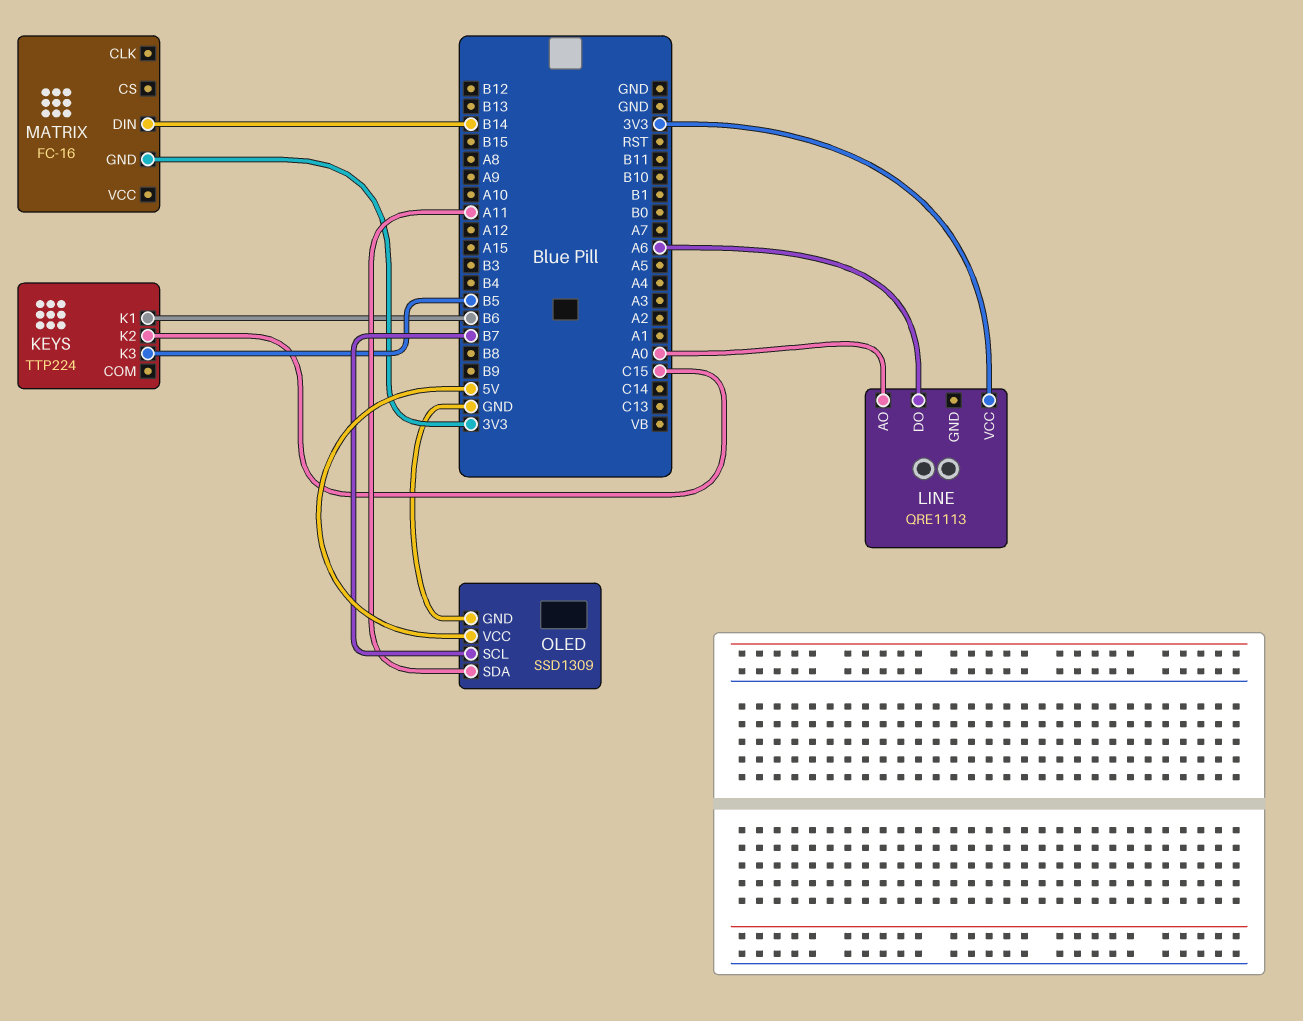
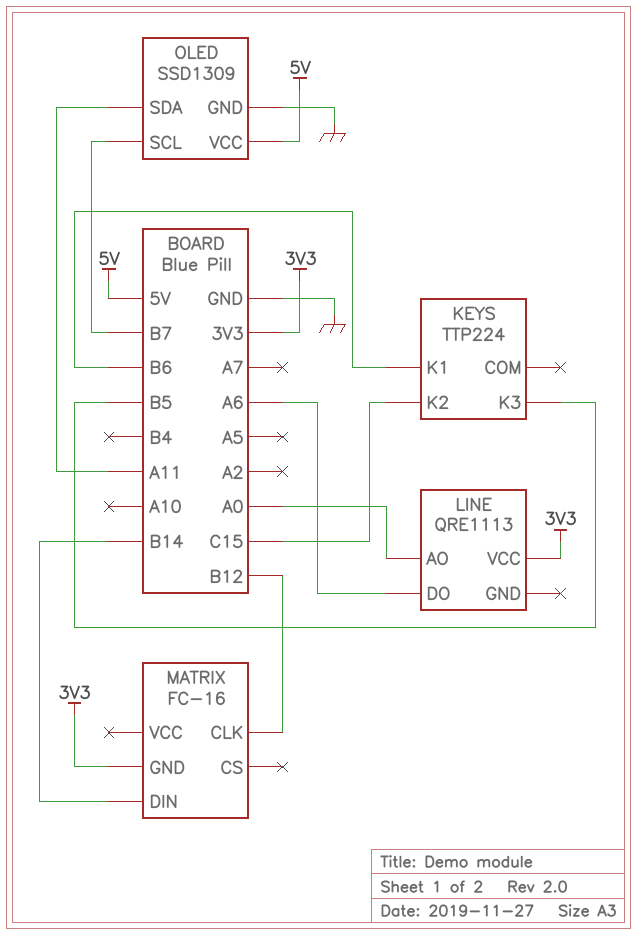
MATRIX pin CLK: none -> B12

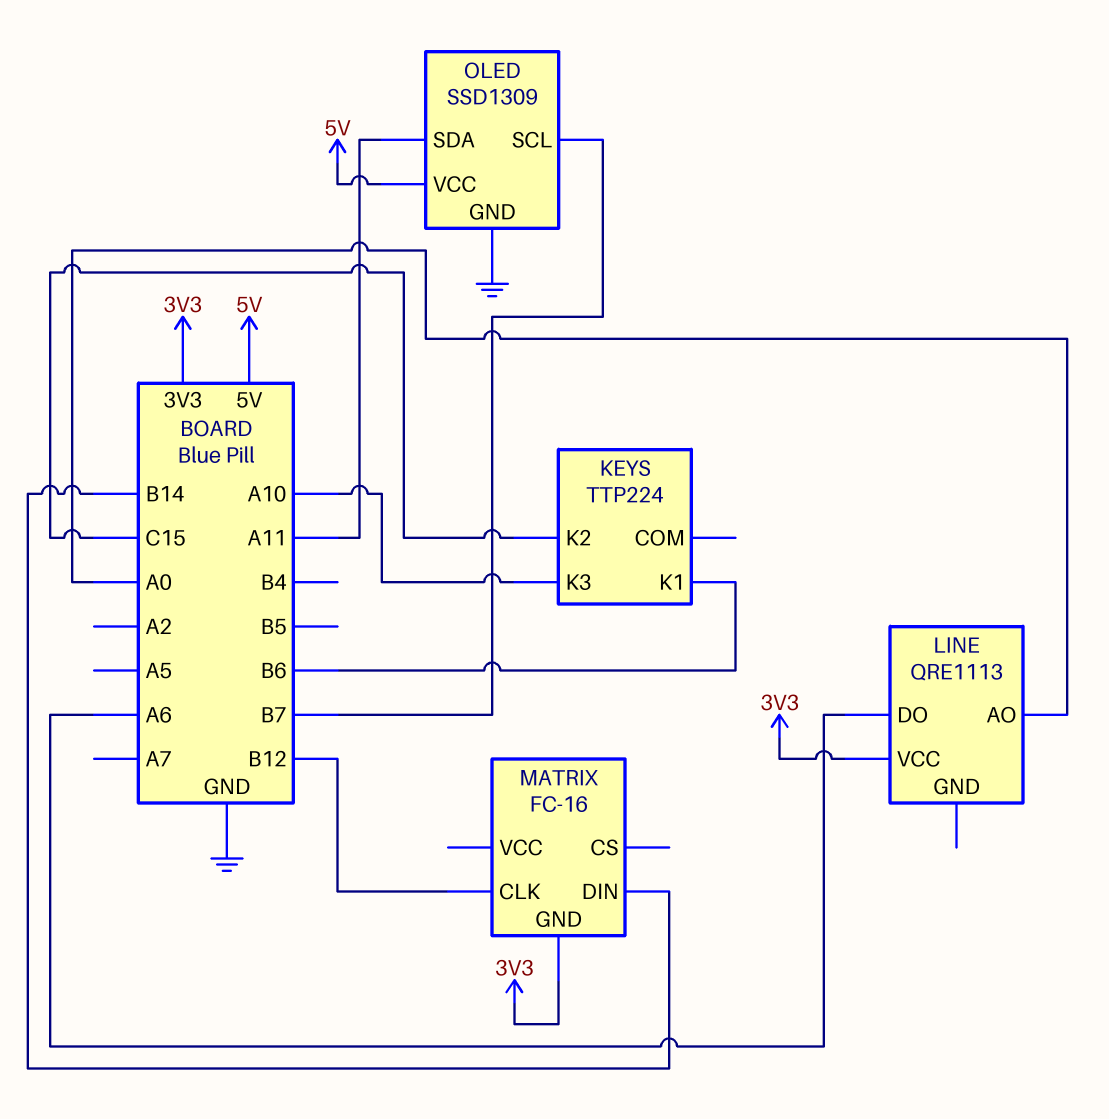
KEYS pin K3: B5 -> A10

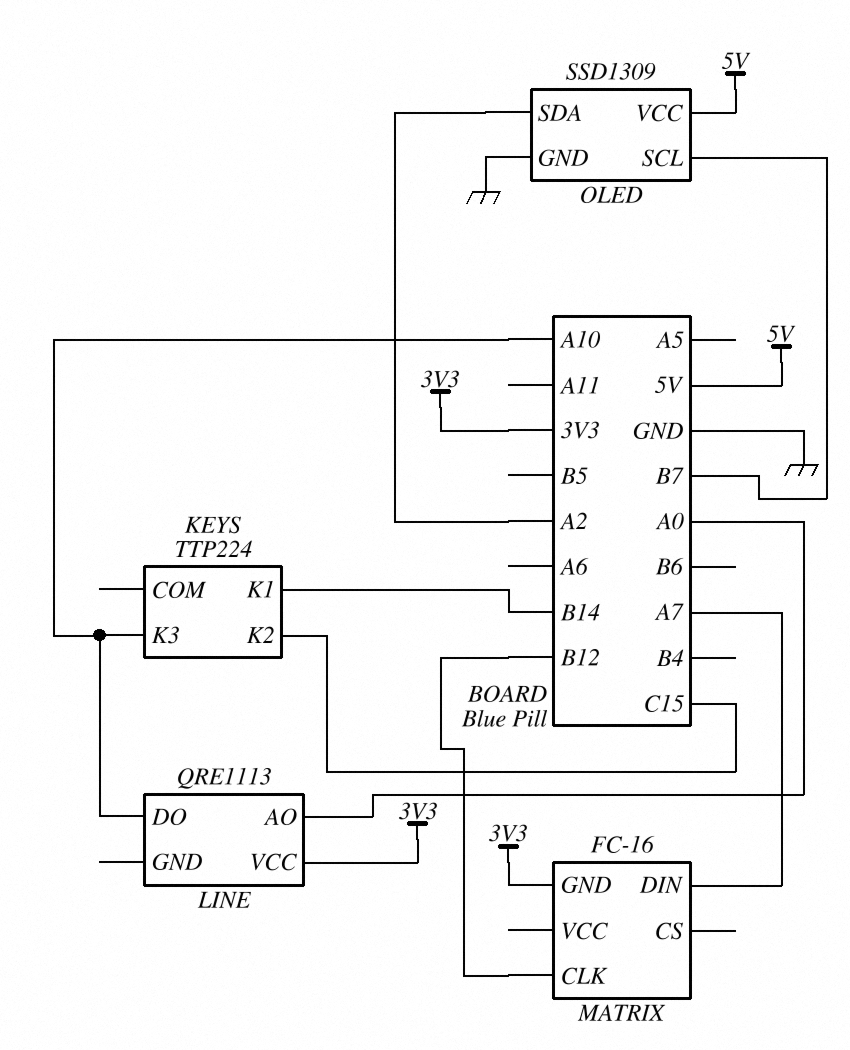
KEYS pin K1: B6 -> B14
LINE pin DO: A6 -> A10
MATRIX pin DIN: B14 -> A7
OLED pin SDA: A11 -> A2

